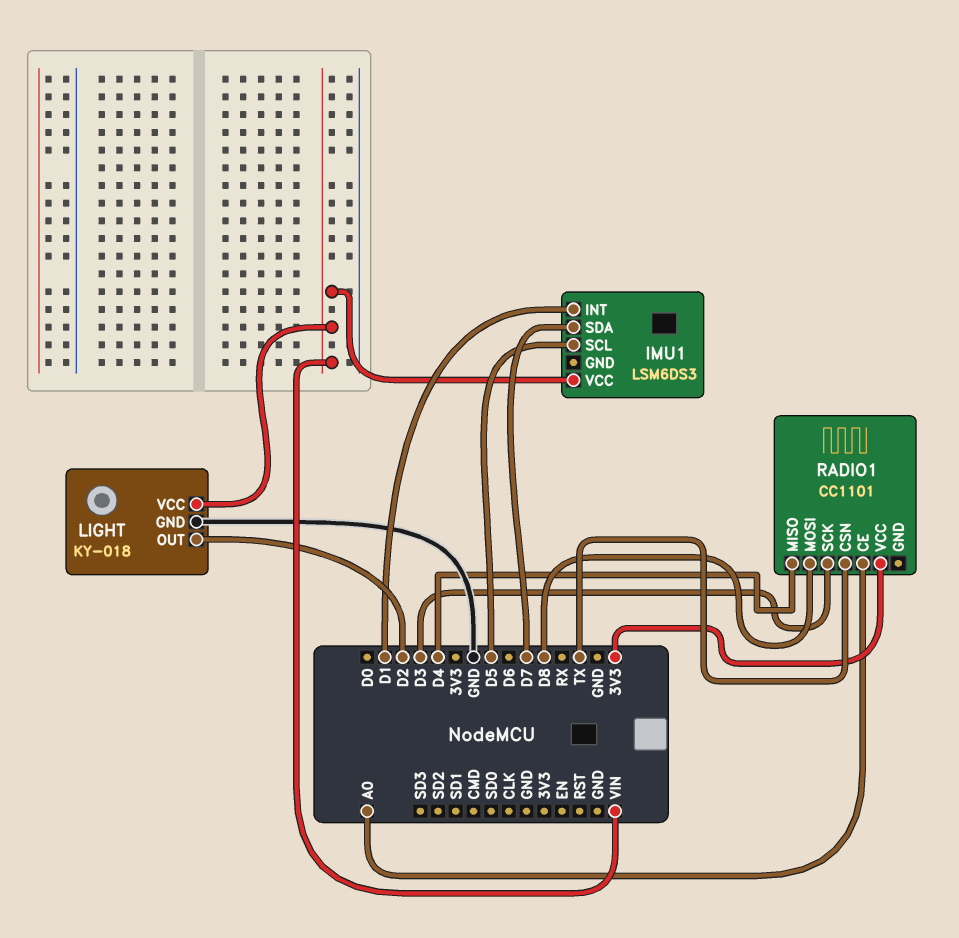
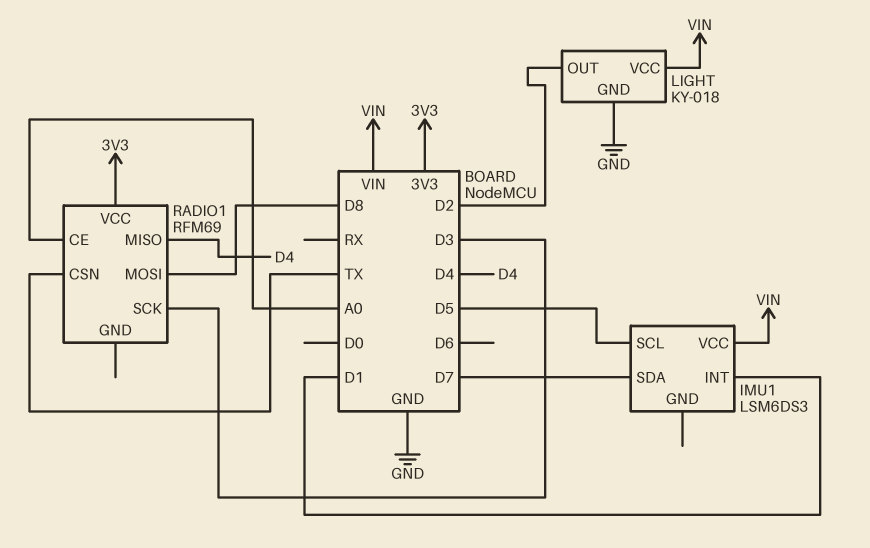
RADIO1: CC1101 -> RFM69

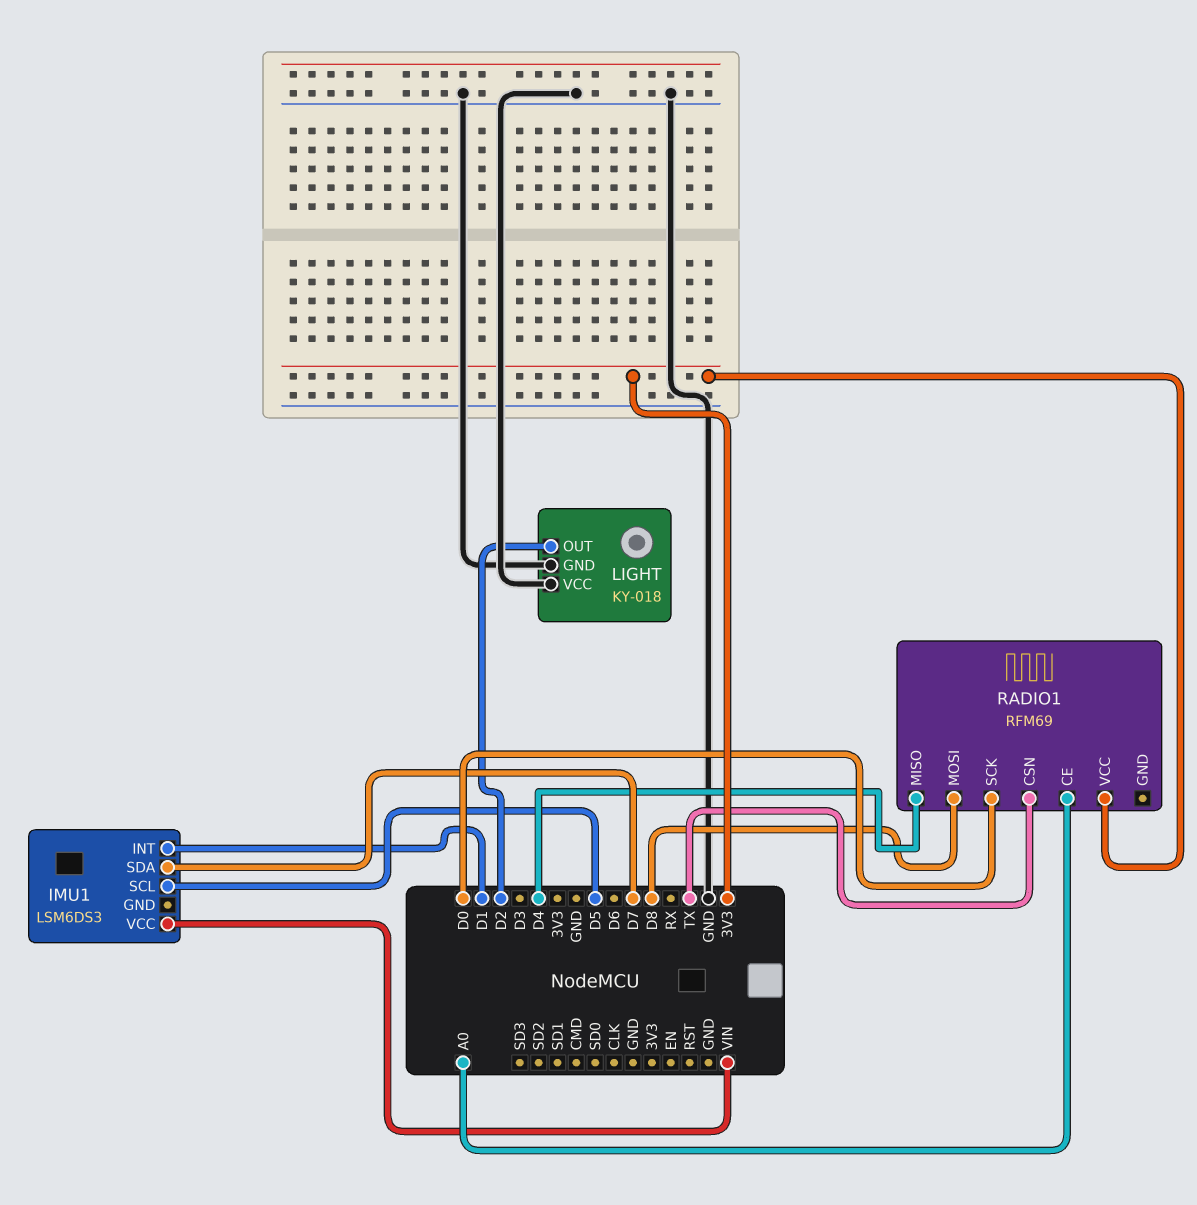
LIGHT pin VCC: VIN -> GND
RADIO1 pin SCK: D3 -> D0

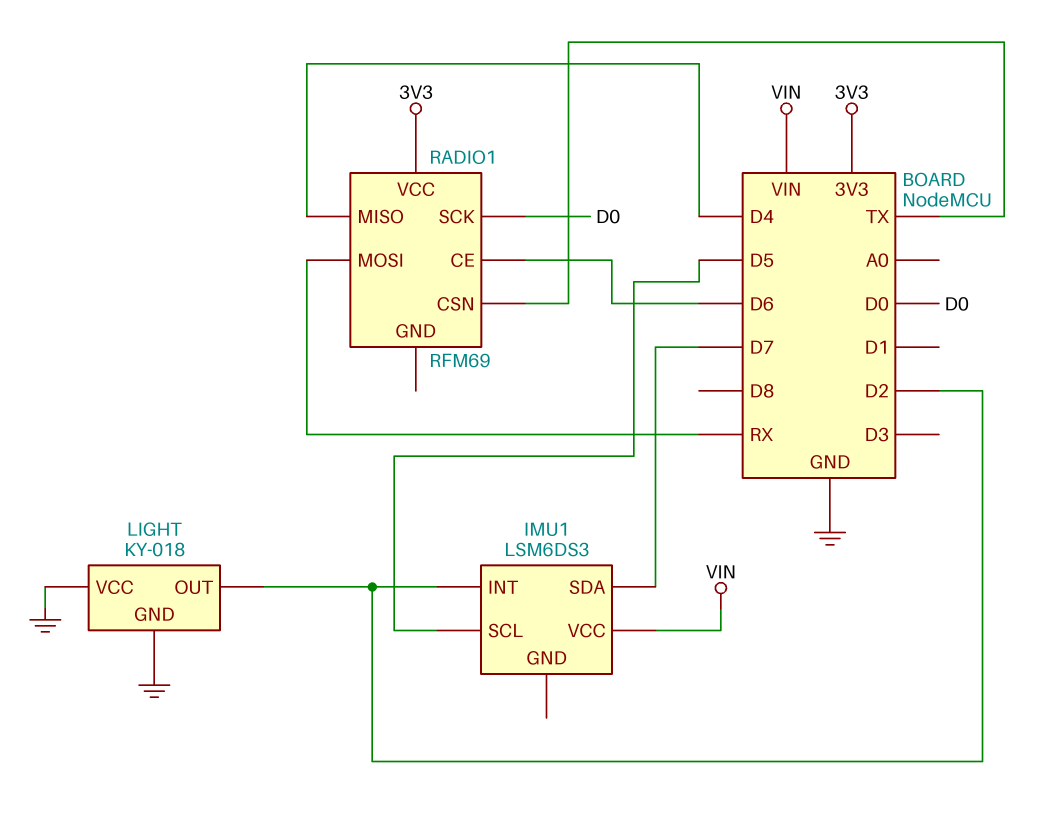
IMU1 pin INT: D1 -> D2
RADIO1 pin CE: A0 -> D6
RADIO1 pin MOSI: D8 -> RX

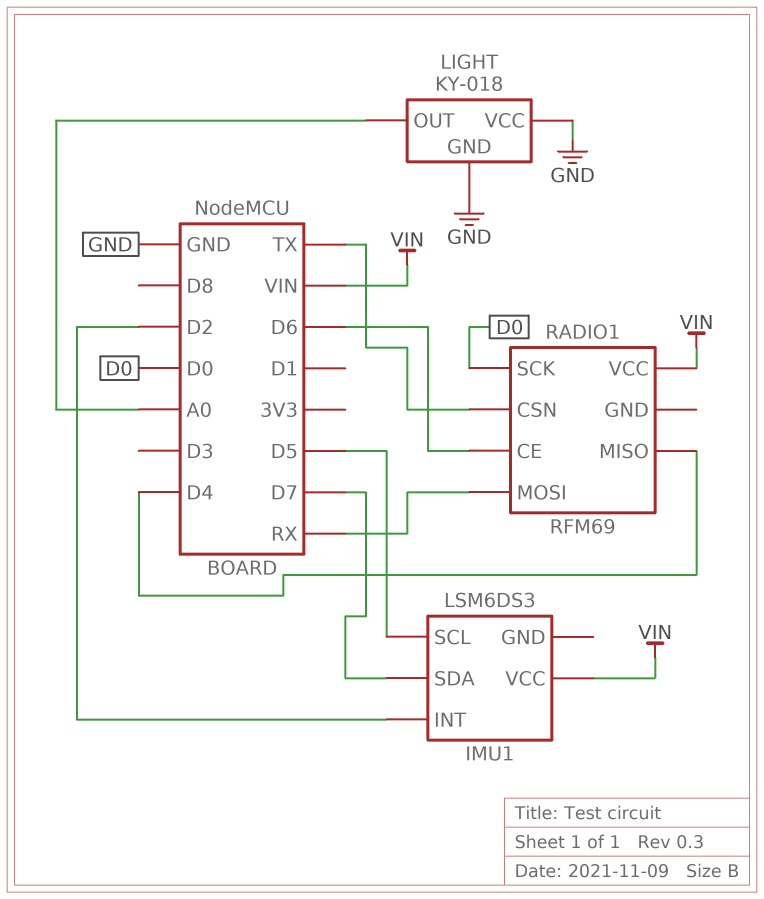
LIGHT pin OUT: D2 -> A0
RADIO1 pin VCC: 3V3 -> VIN

